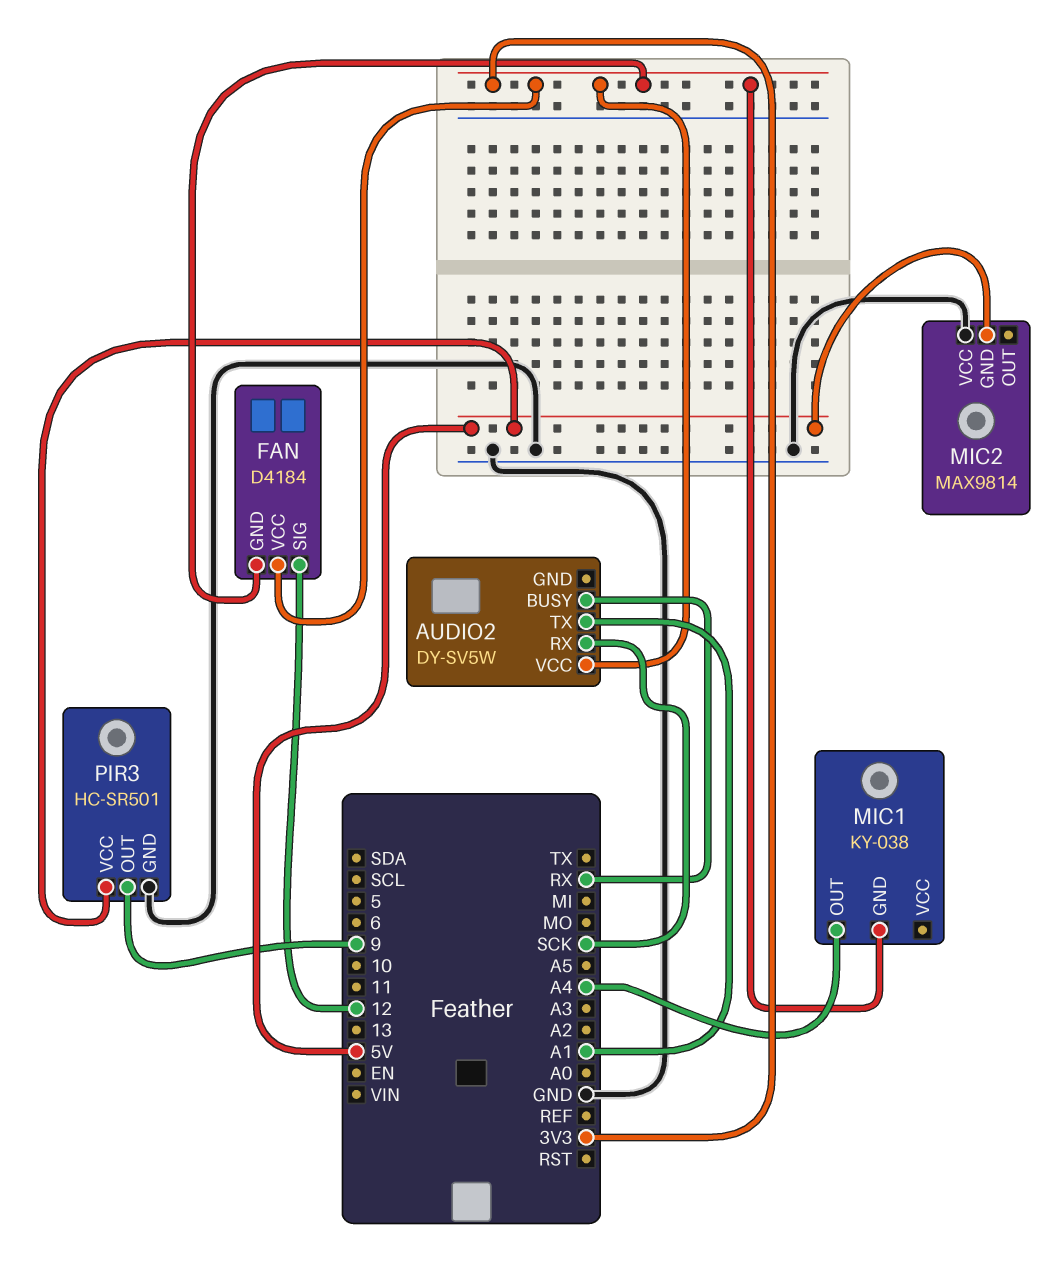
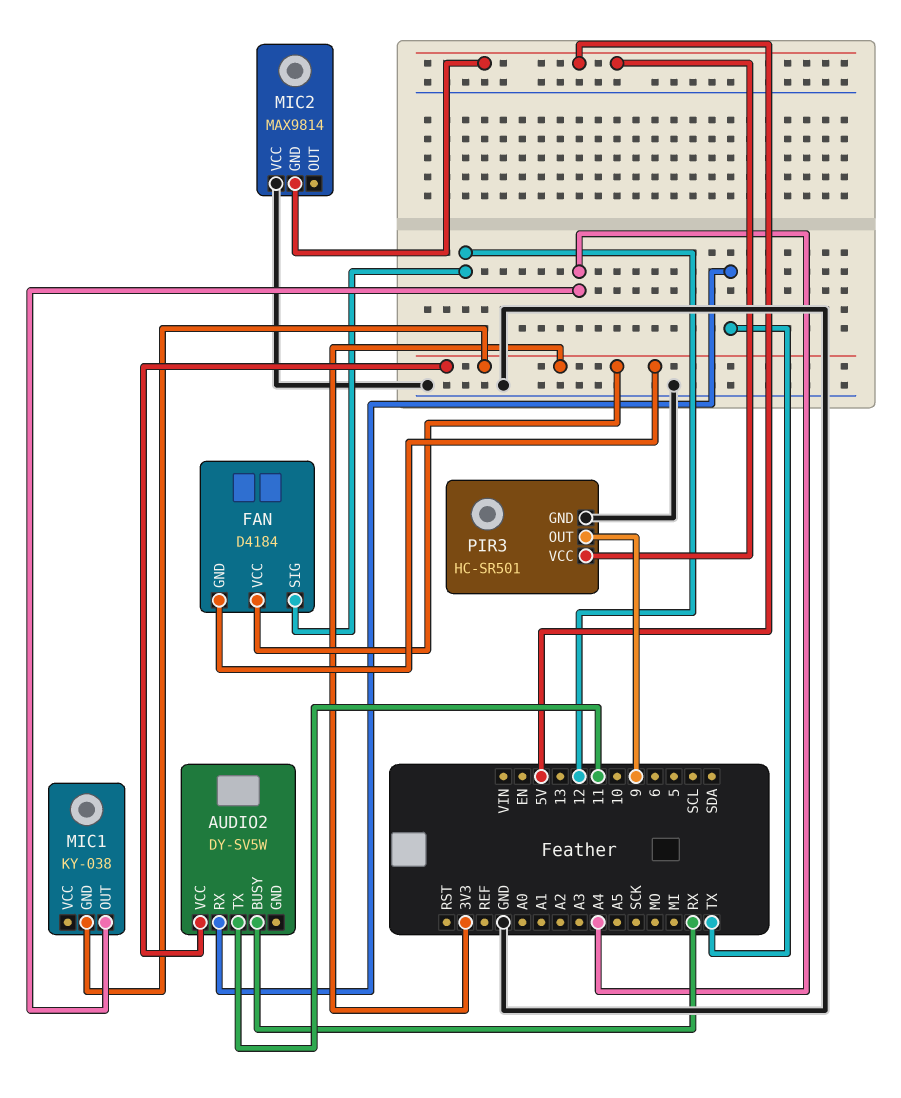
AUDIO2 pin RX: SCK -> TX
AUDIO2 pin TX: A1 -> 11

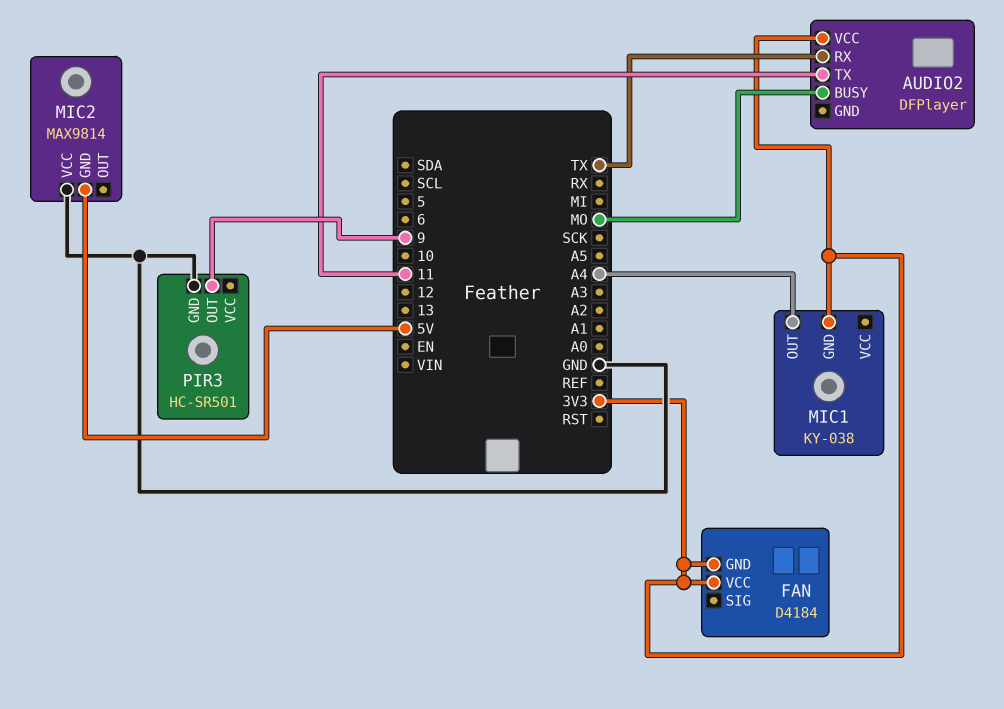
AUDIO2: DY-SV5W -> DFPlayer
AUDIO2 pin BUSY: RX -> MO
FAN pin SIG: 12 -> none
PIR3 pin VCC: 5V -> none

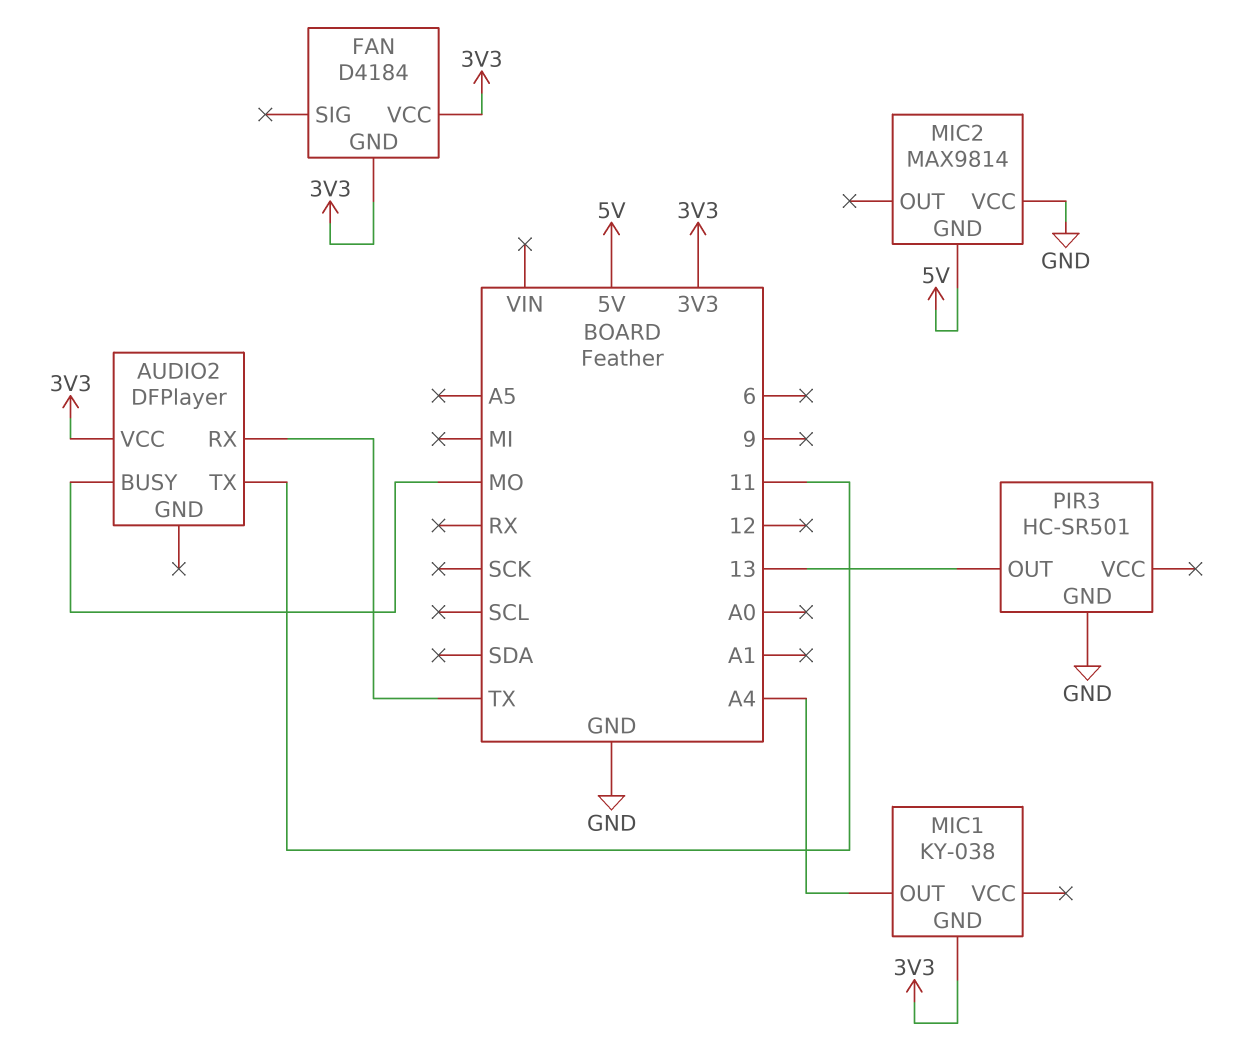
PIR3 pin OUT: 9 -> 13

